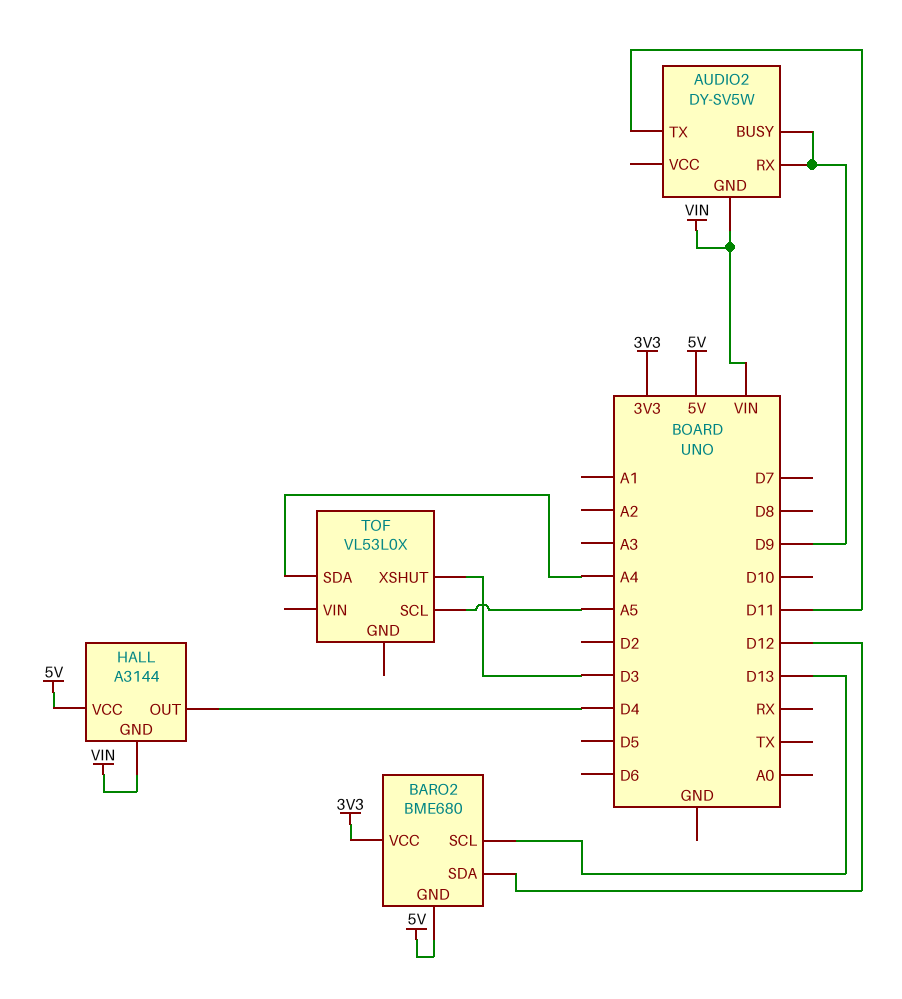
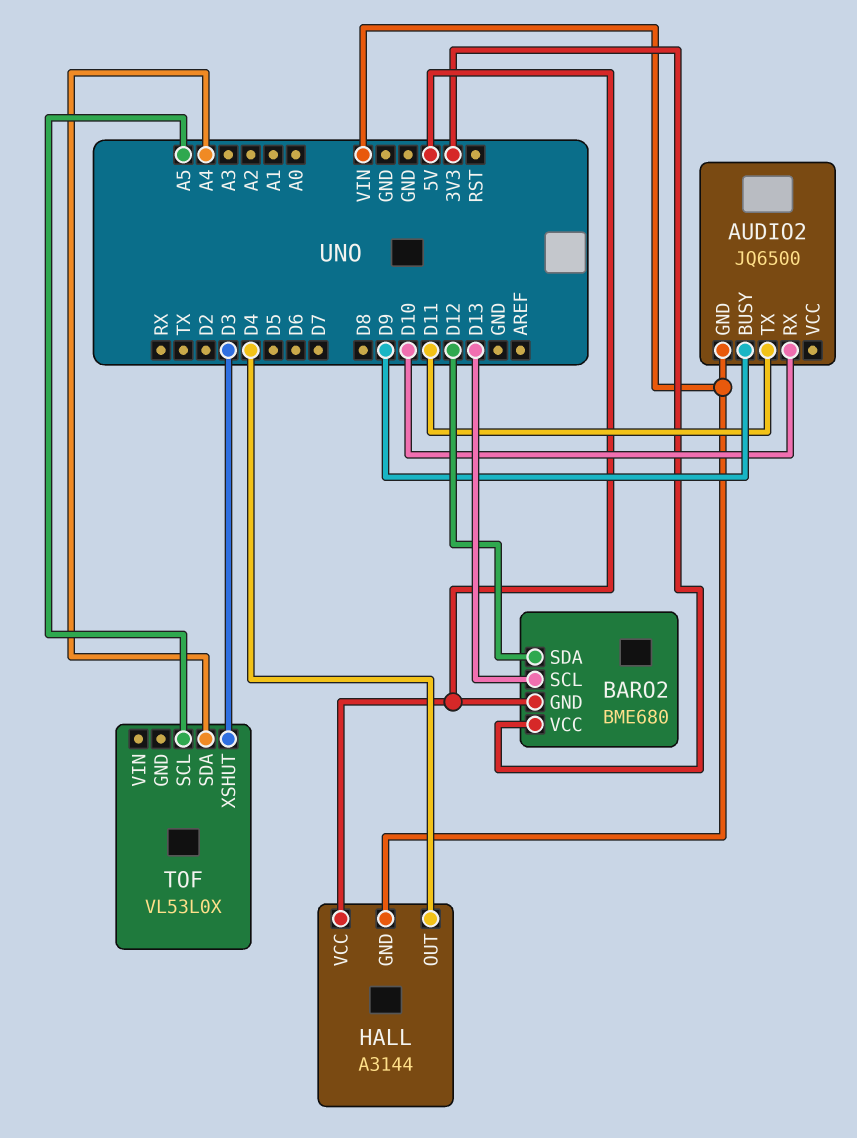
AUDIO2: DY-SV5W -> JQ6500
AUDIO2 pin RX: D9 -> D10

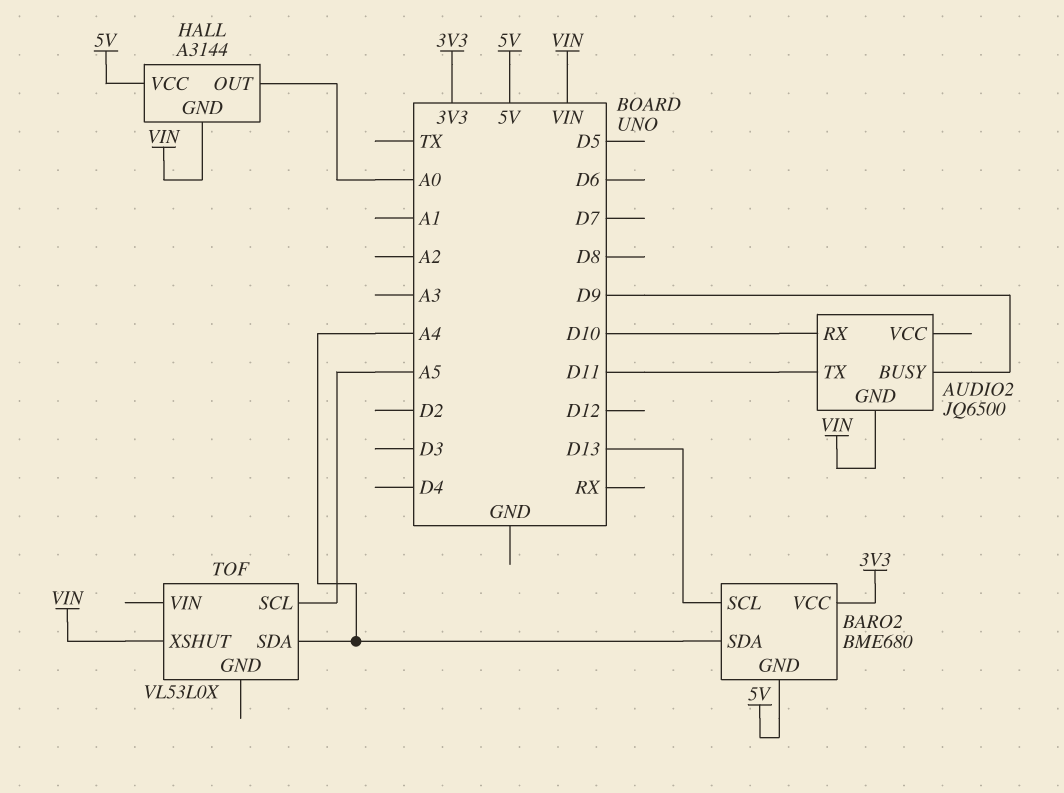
BARO2 pin SDA: D12 -> A4
HALL pin OUT: D4 -> A0
TOF pin XSHUT: D3 -> VIN

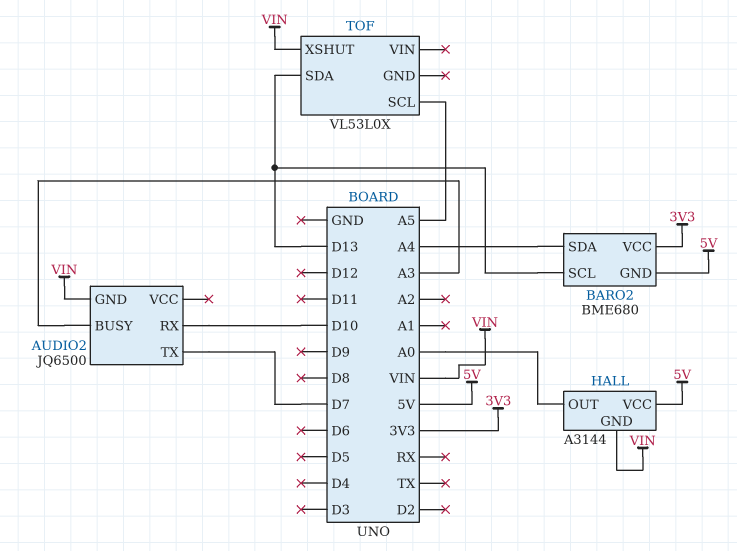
AUDIO2 pin BUSY: D9 -> A3
AUDIO2 pin TX: D11 -> D7
TOF pin SDA: A4 -> D13

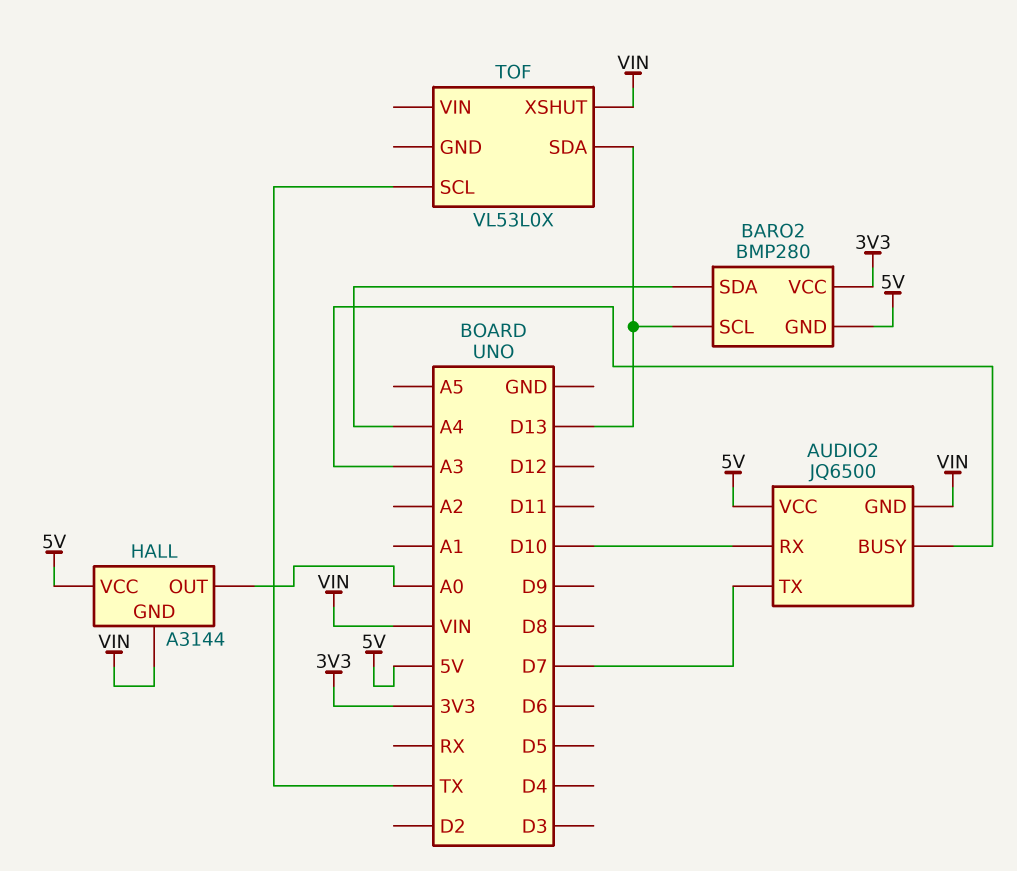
AUDIO2 pin VCC: none -> 5V
BARO2: BME680 -> BMP280
TOF pin SCL: A5 -> TX

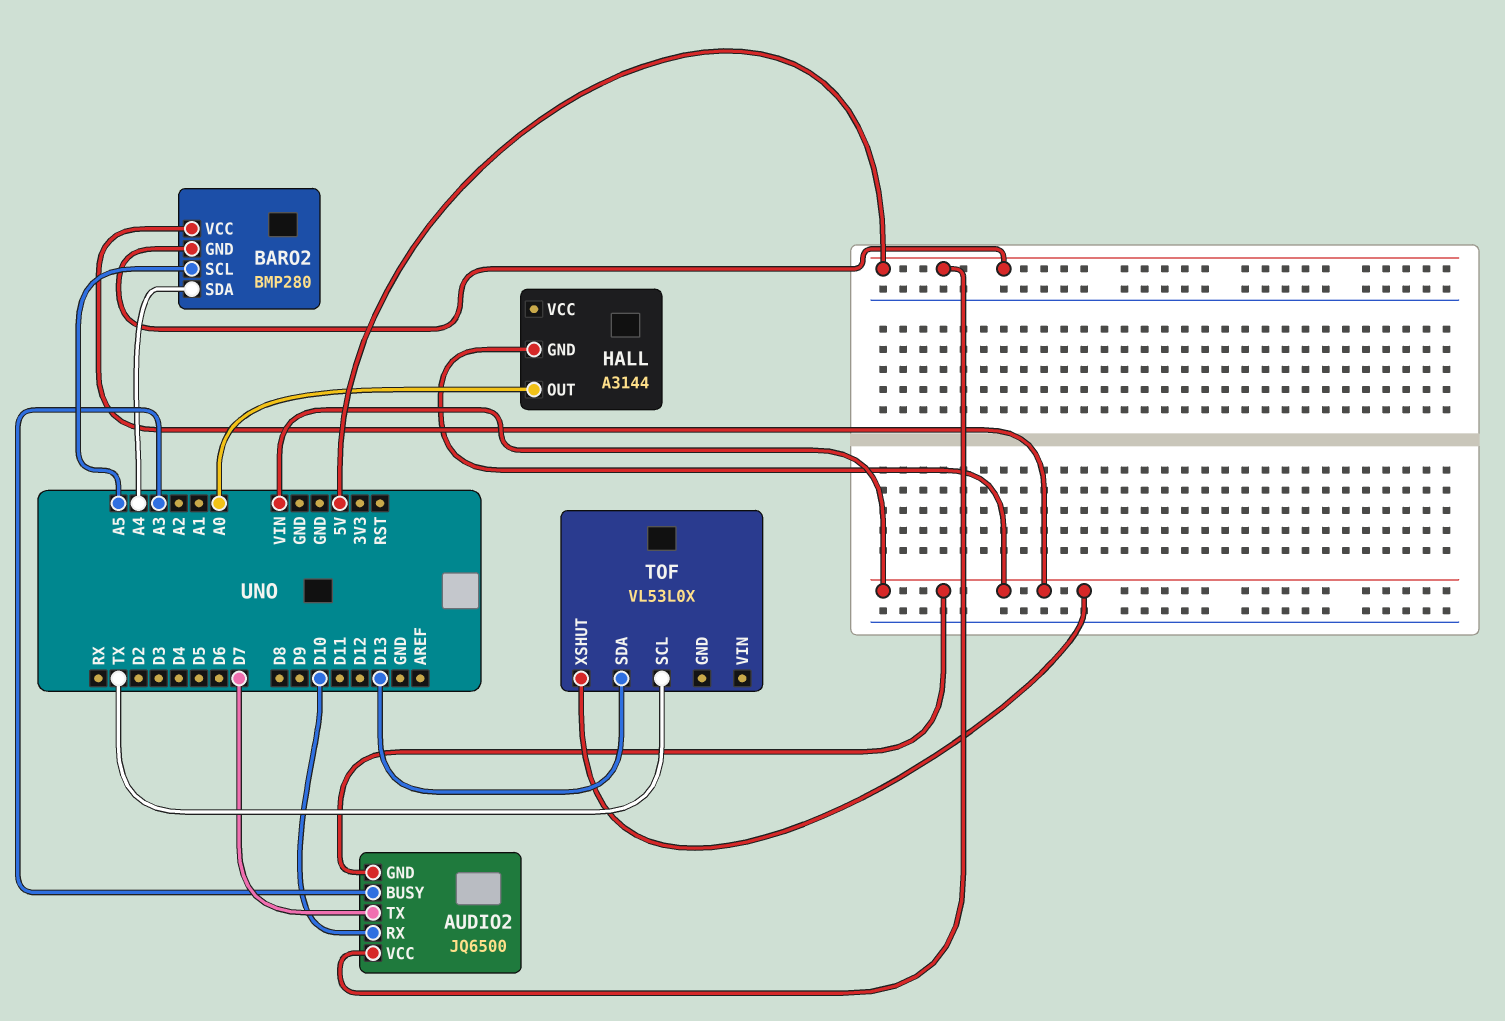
BARO2 pin SCL: D13 -> A5
BARO2 pin VCC: 3V3 -> VIN
HALL pin VCC: 5V -> none

